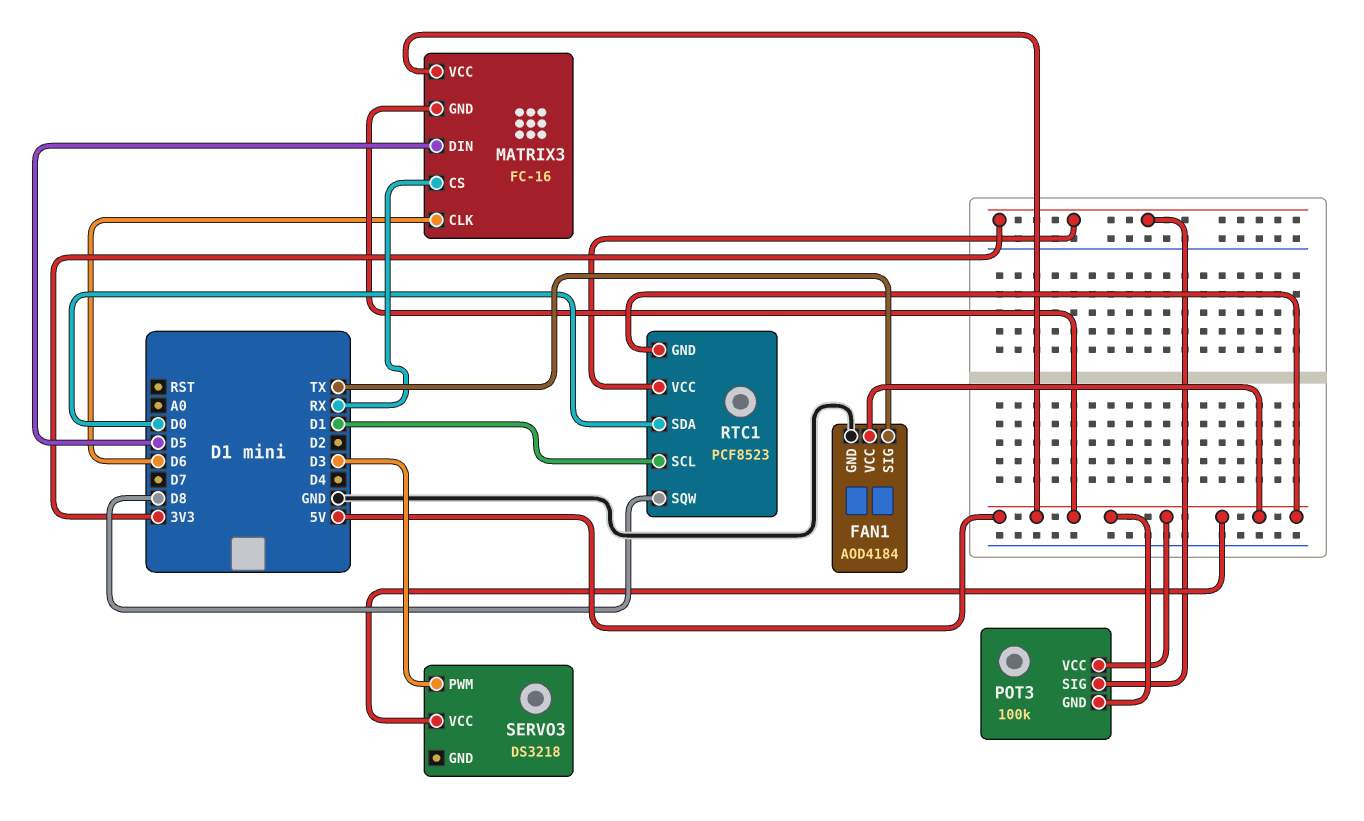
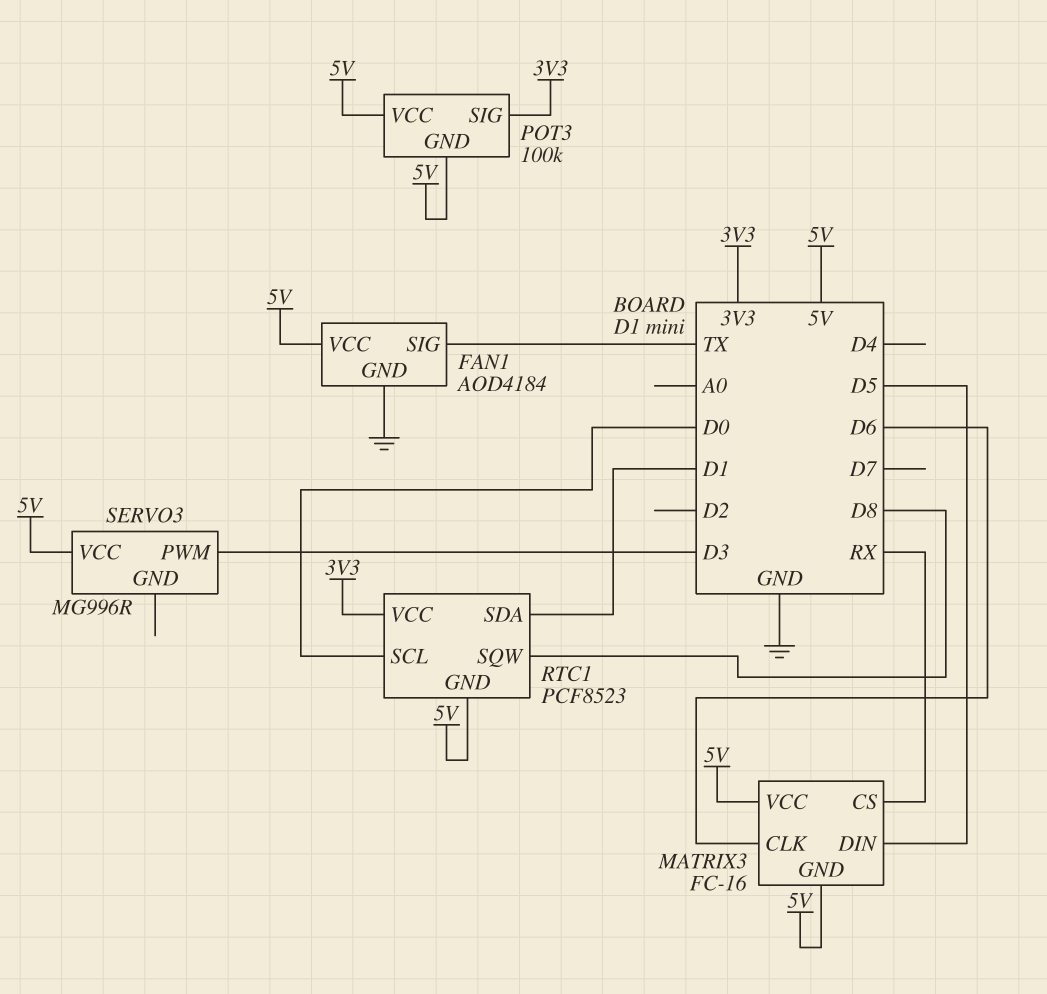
RTC1 pin SCL: D1 -> D0
RTC1 pin SDA: D0 -> D1
SERVO3: DS3218 -> MG996R

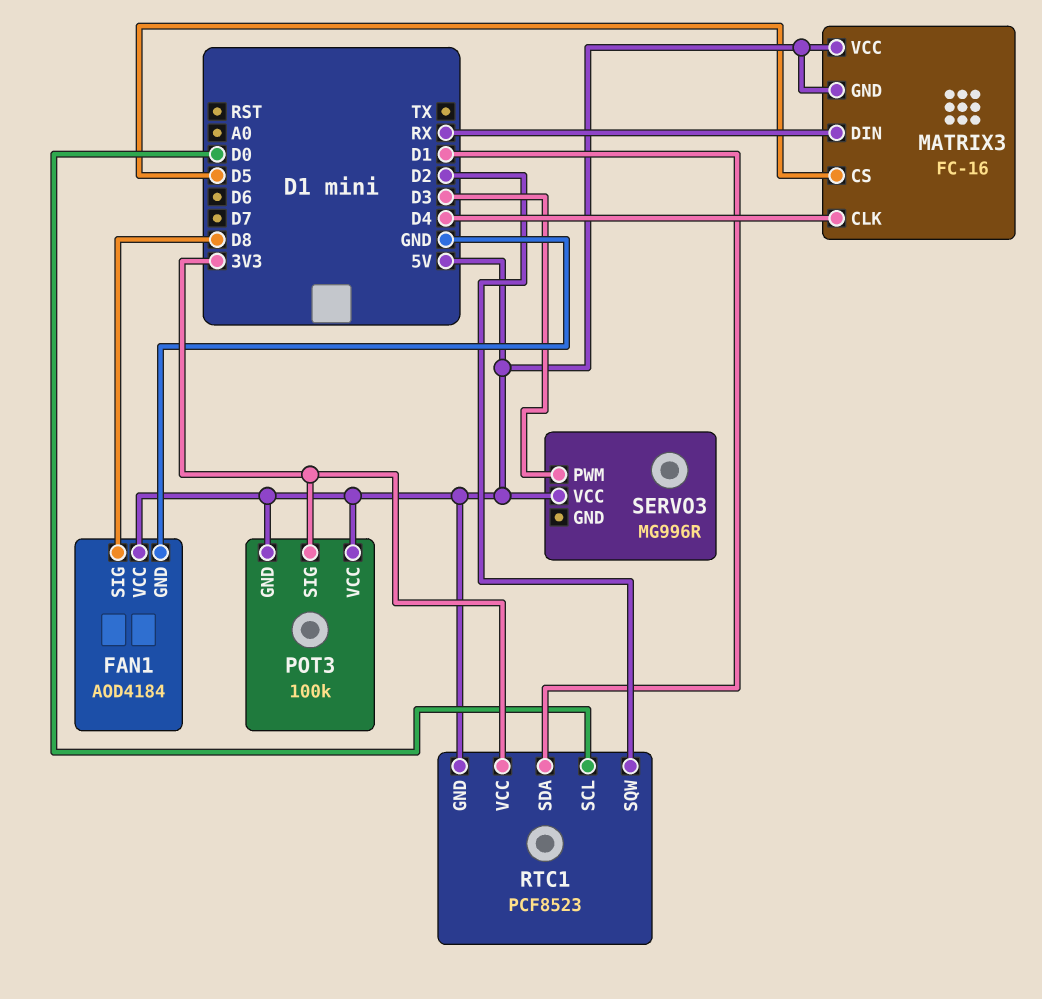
FAN1 pin SIG: TX -> D8
MATRIX3 pin CLK: D6 -> D4
MATRIX3 pin CS: RX -> D5
MATRIX3 pin DIN: D5 -> RX
RTC1 pin SQW: D8 -> D2

